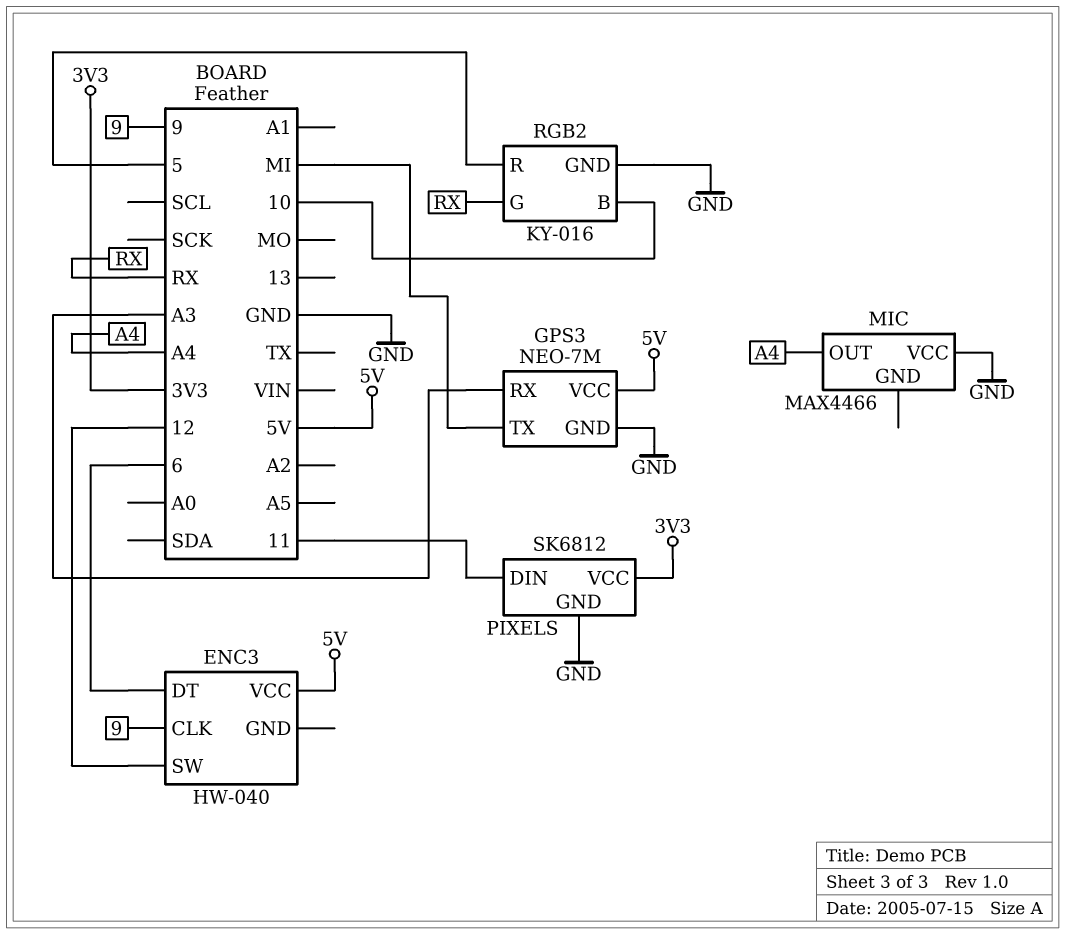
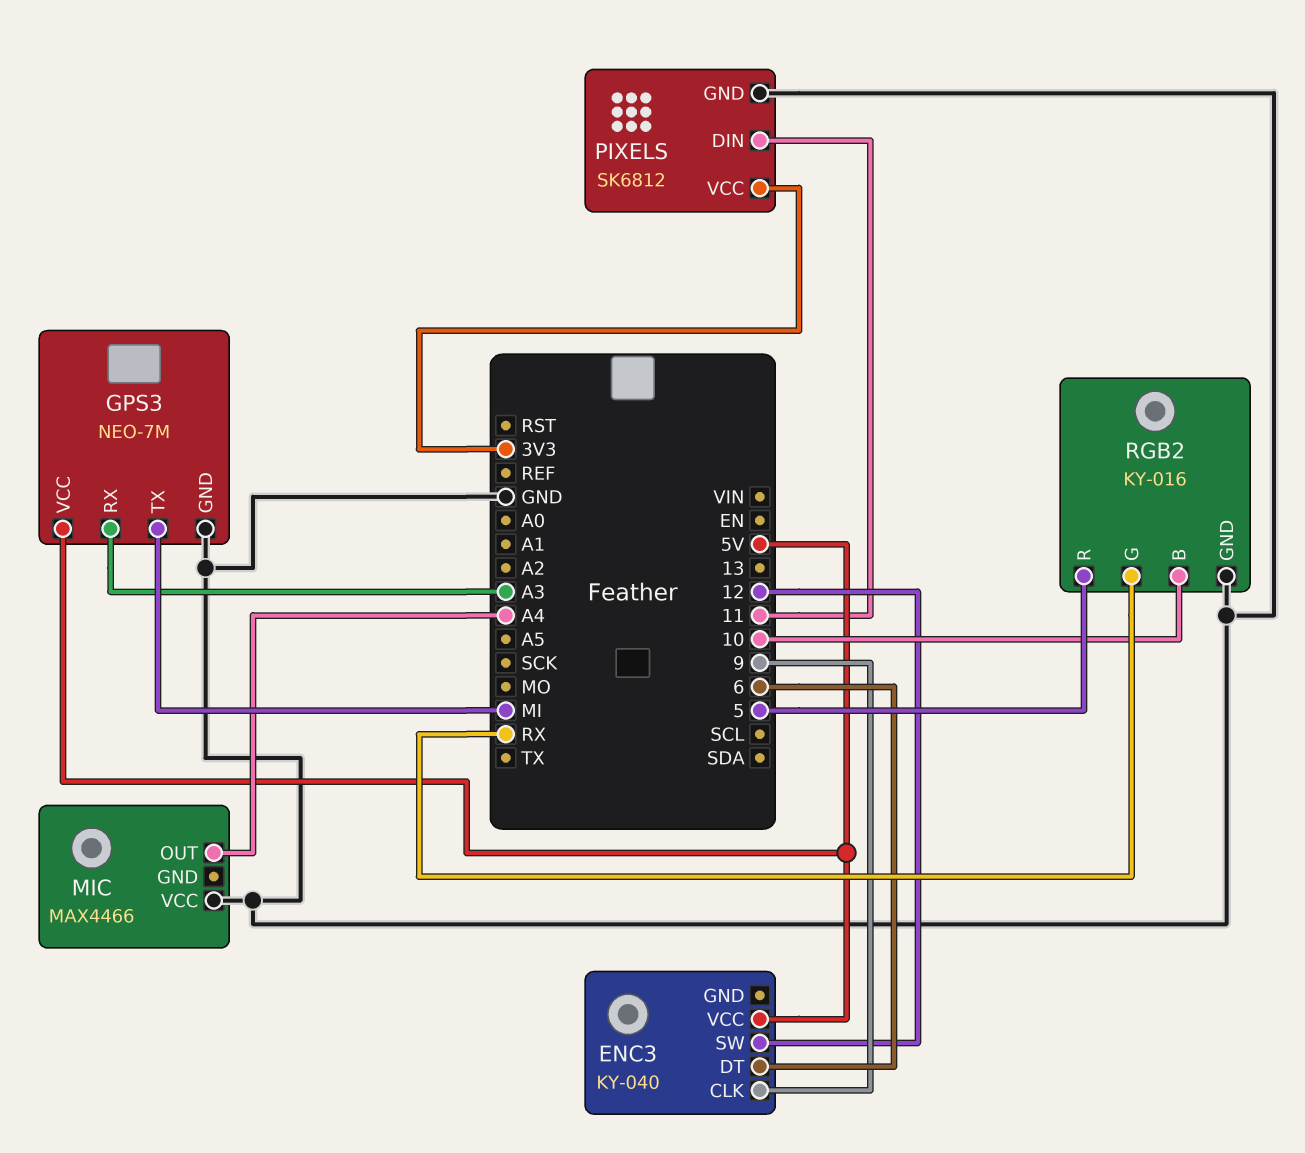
ENC3: HW-040 -> KY-040

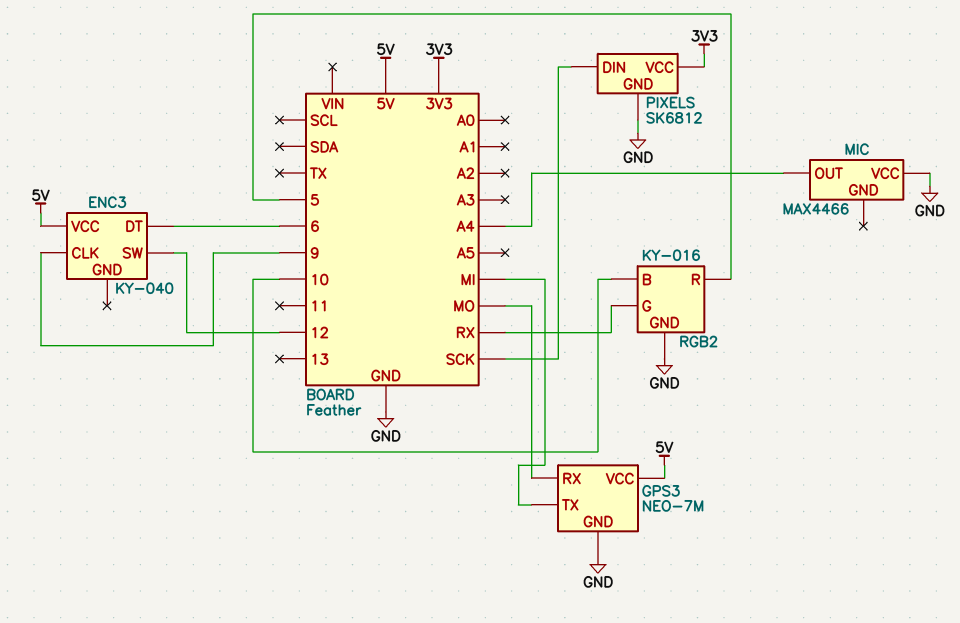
GPS3 pin RX: A3 -> MO
PIXELS pin DIN: 11 -> SCK

